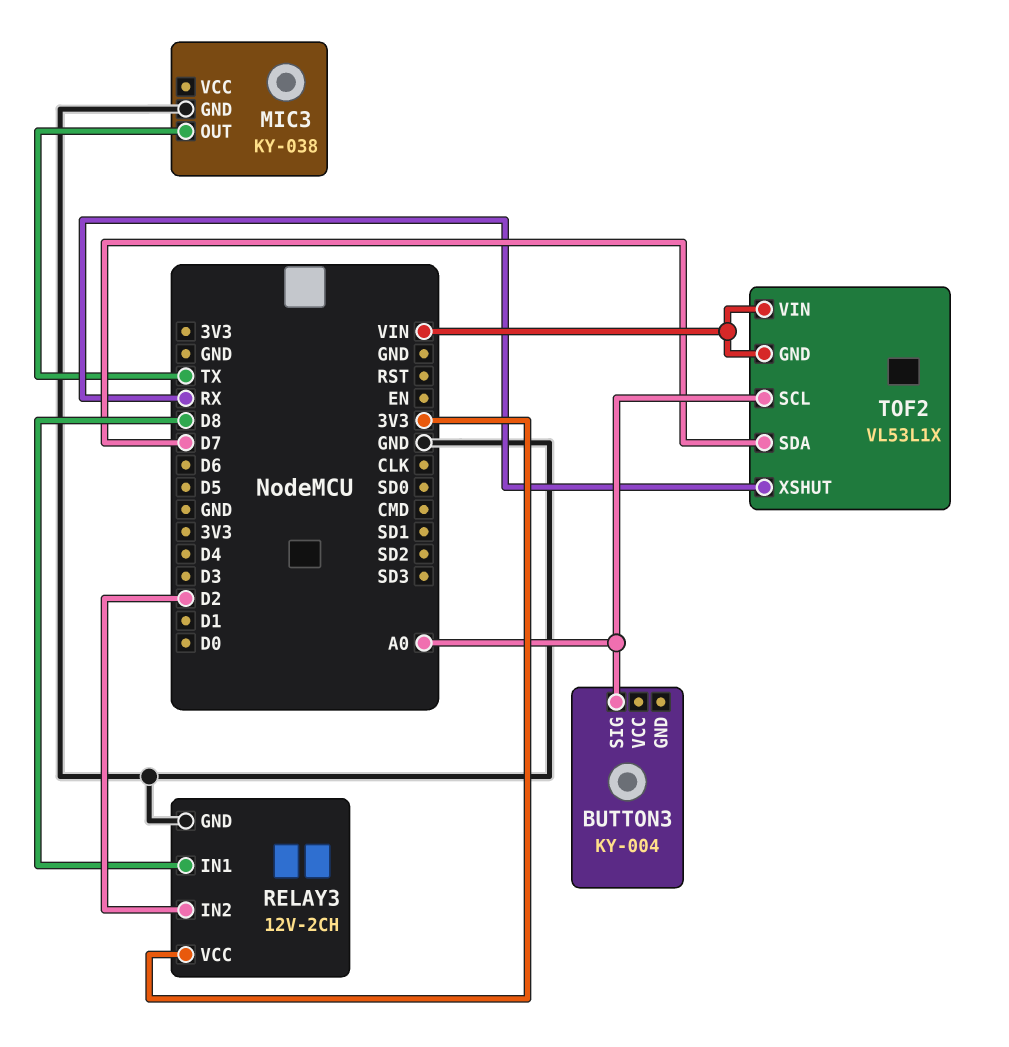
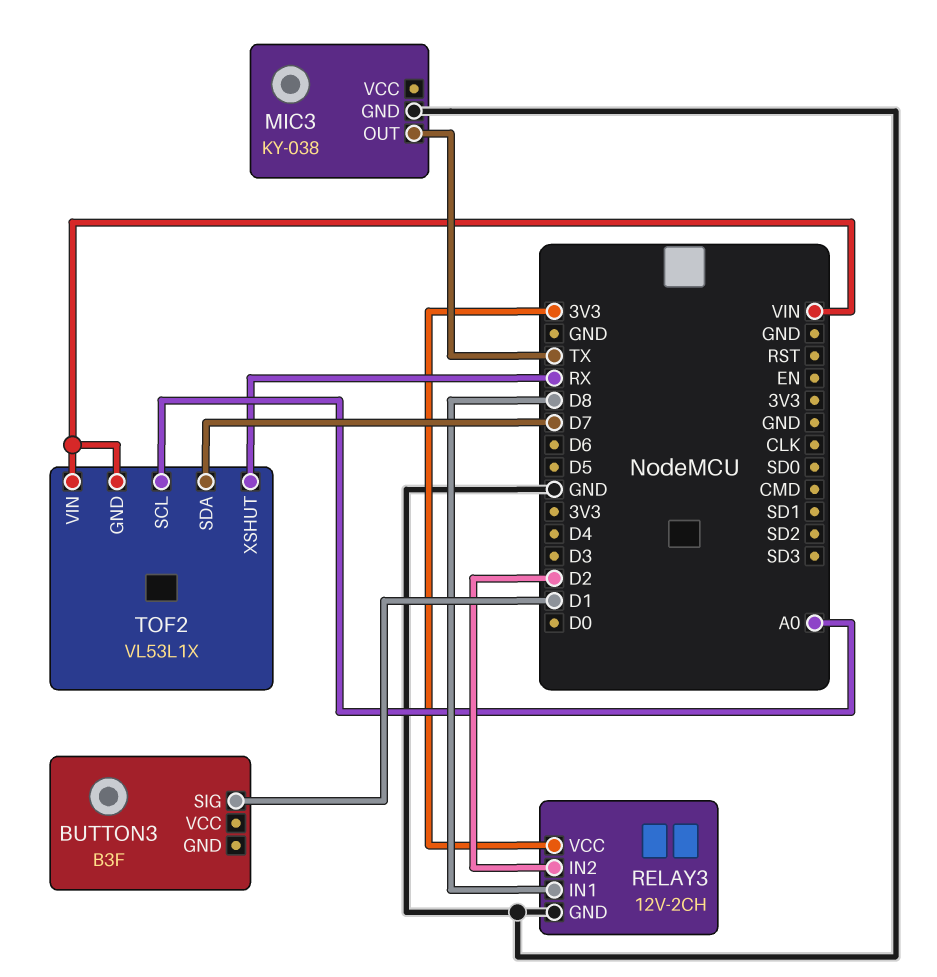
BUTTON3: KY-004 -> B3F
BUTTON3 pin SIG: A0 -> D1

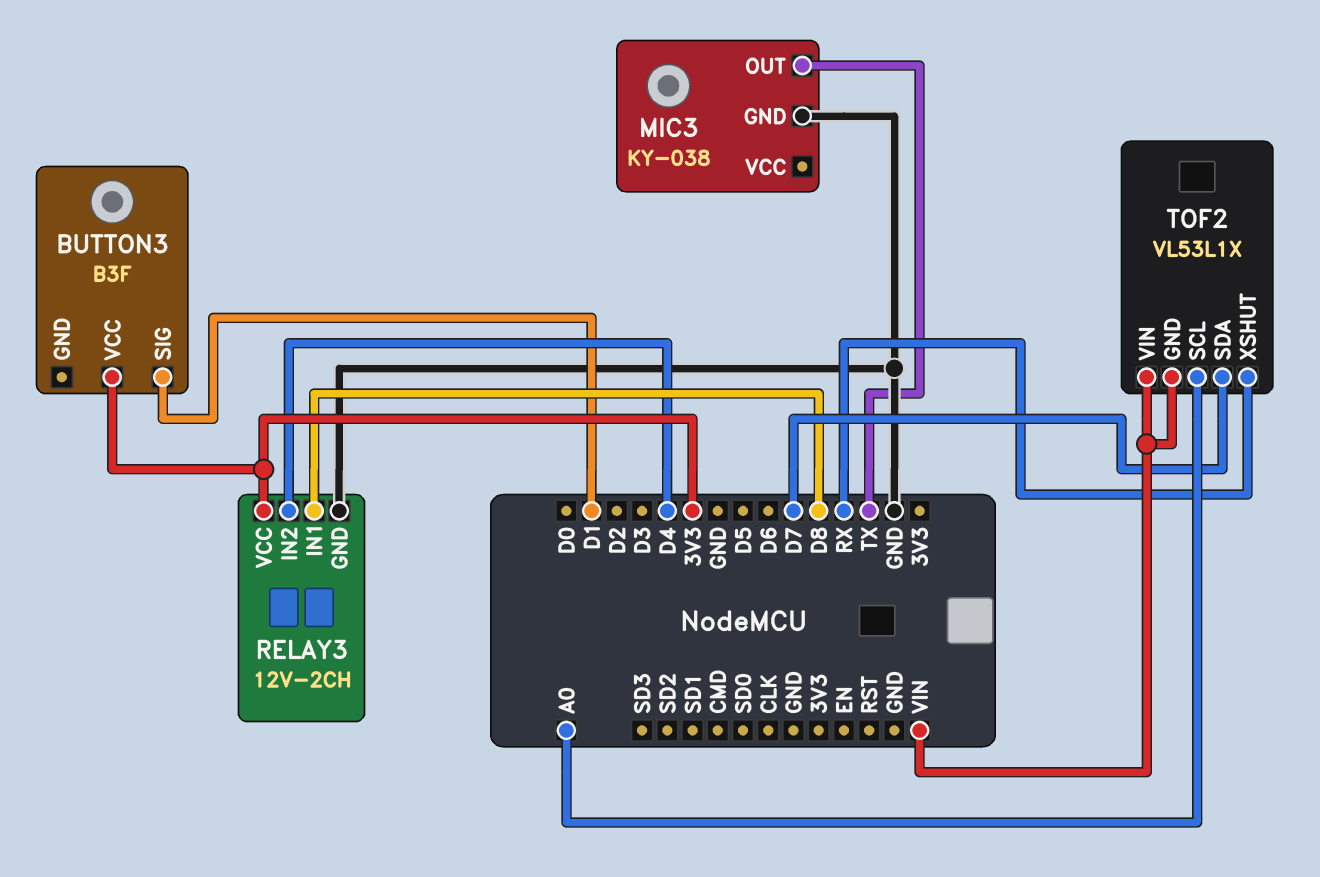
BUTTON3 pin VCC: none -> 3V3
RELAY3 pin IN2: D2 -> D4

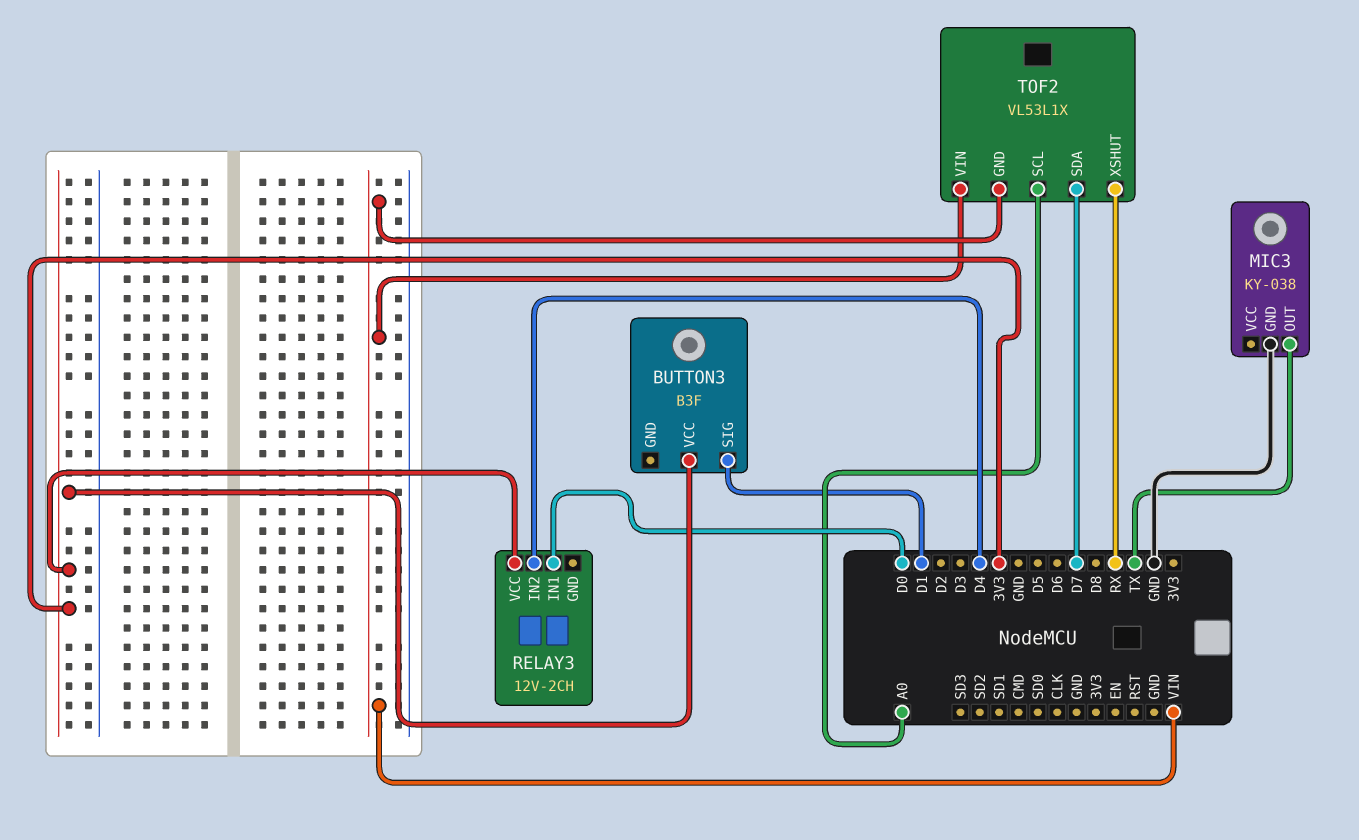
RELAY3 pin GND: GND -> none
RELAY3 pin IN1: D8 -> D0

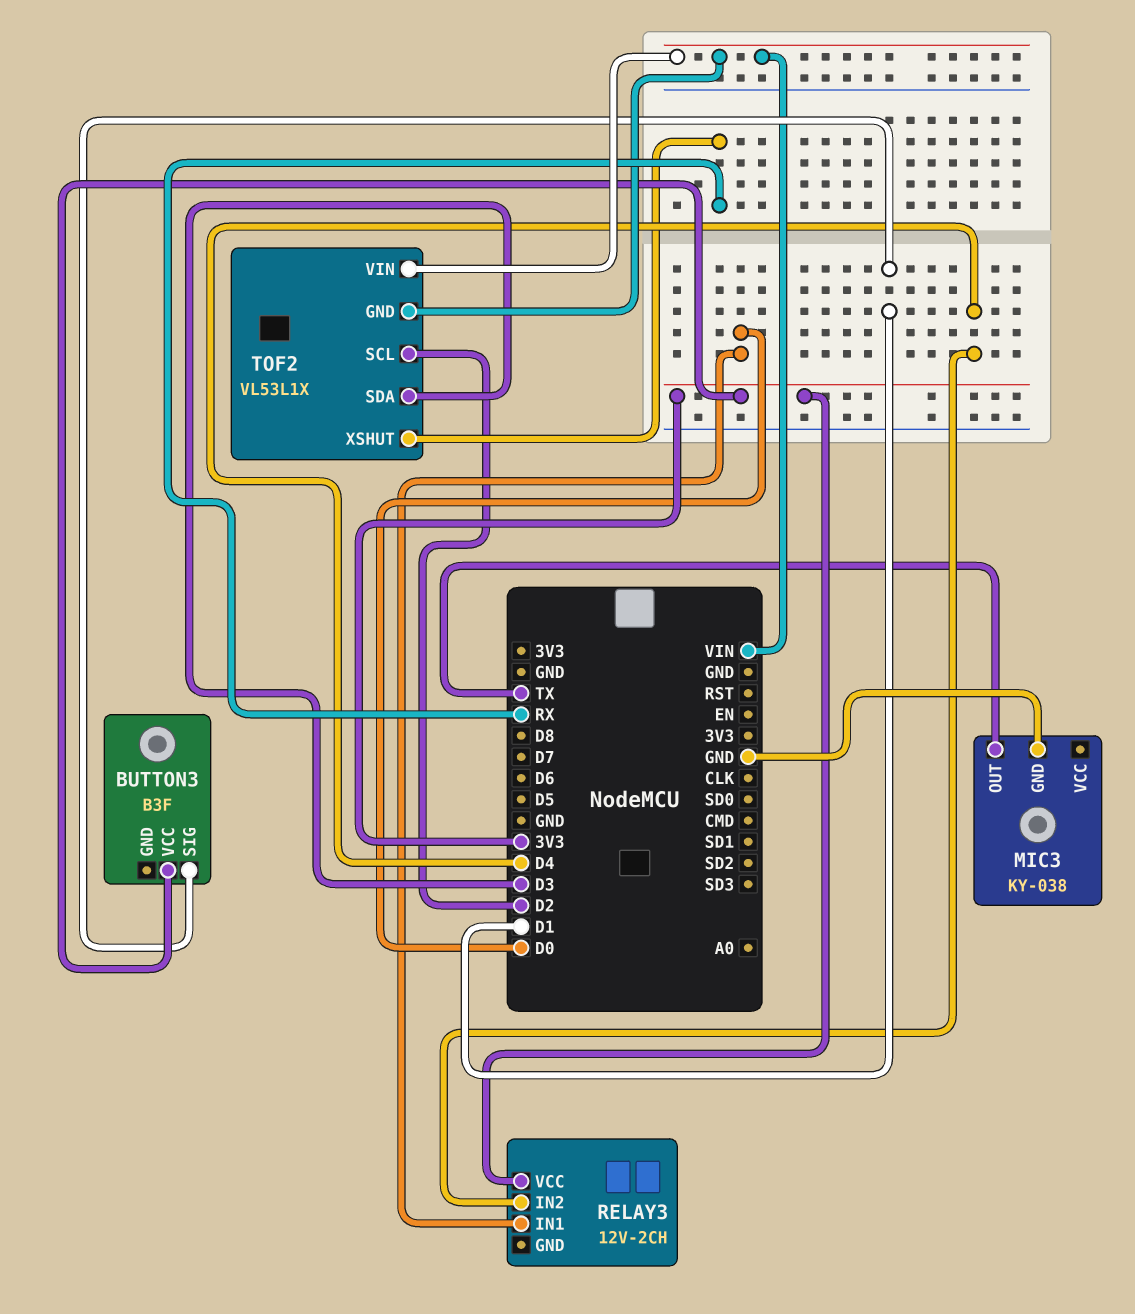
TOF2 pin SCL: A0 -> D2
TOF2 pin SDA: D7 -> D3

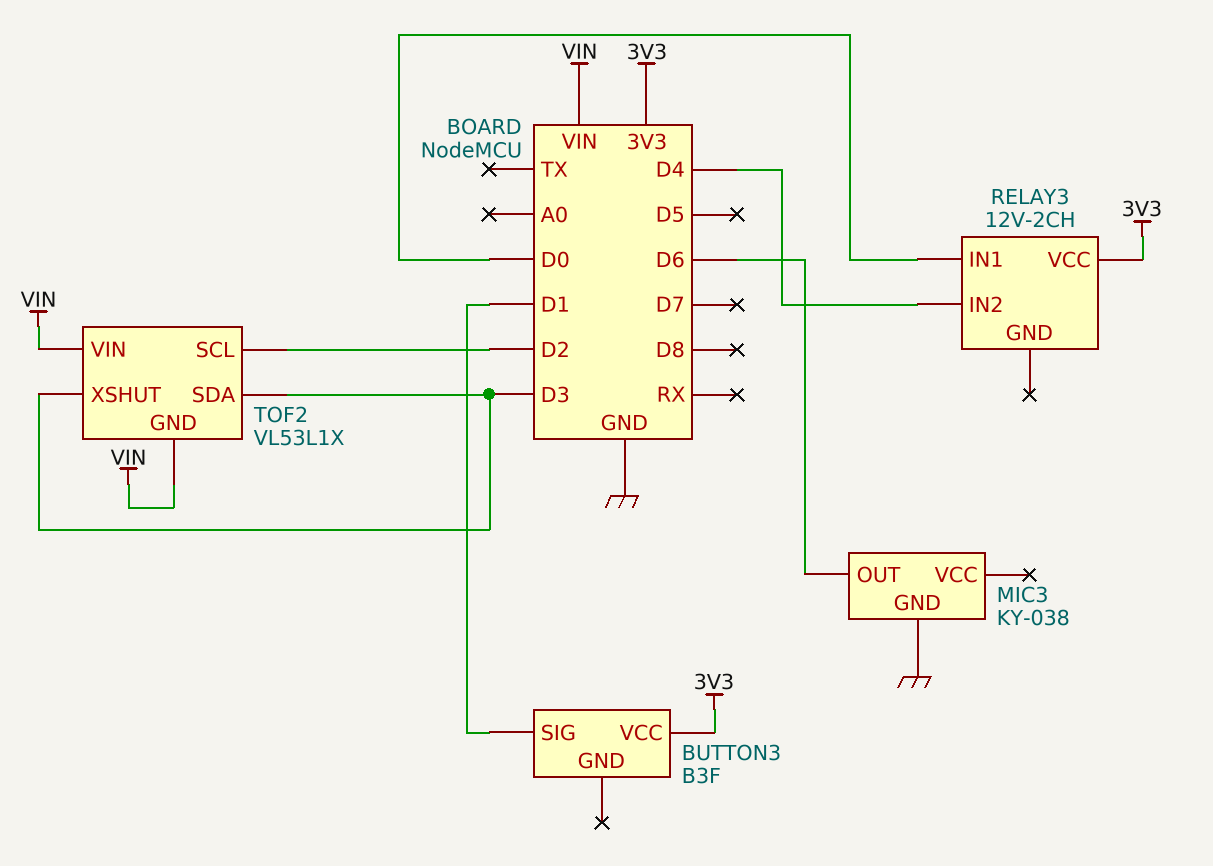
MIC3 pin OUT: TX -> D6
TOF2 pin XSHUT: RX -> D3

